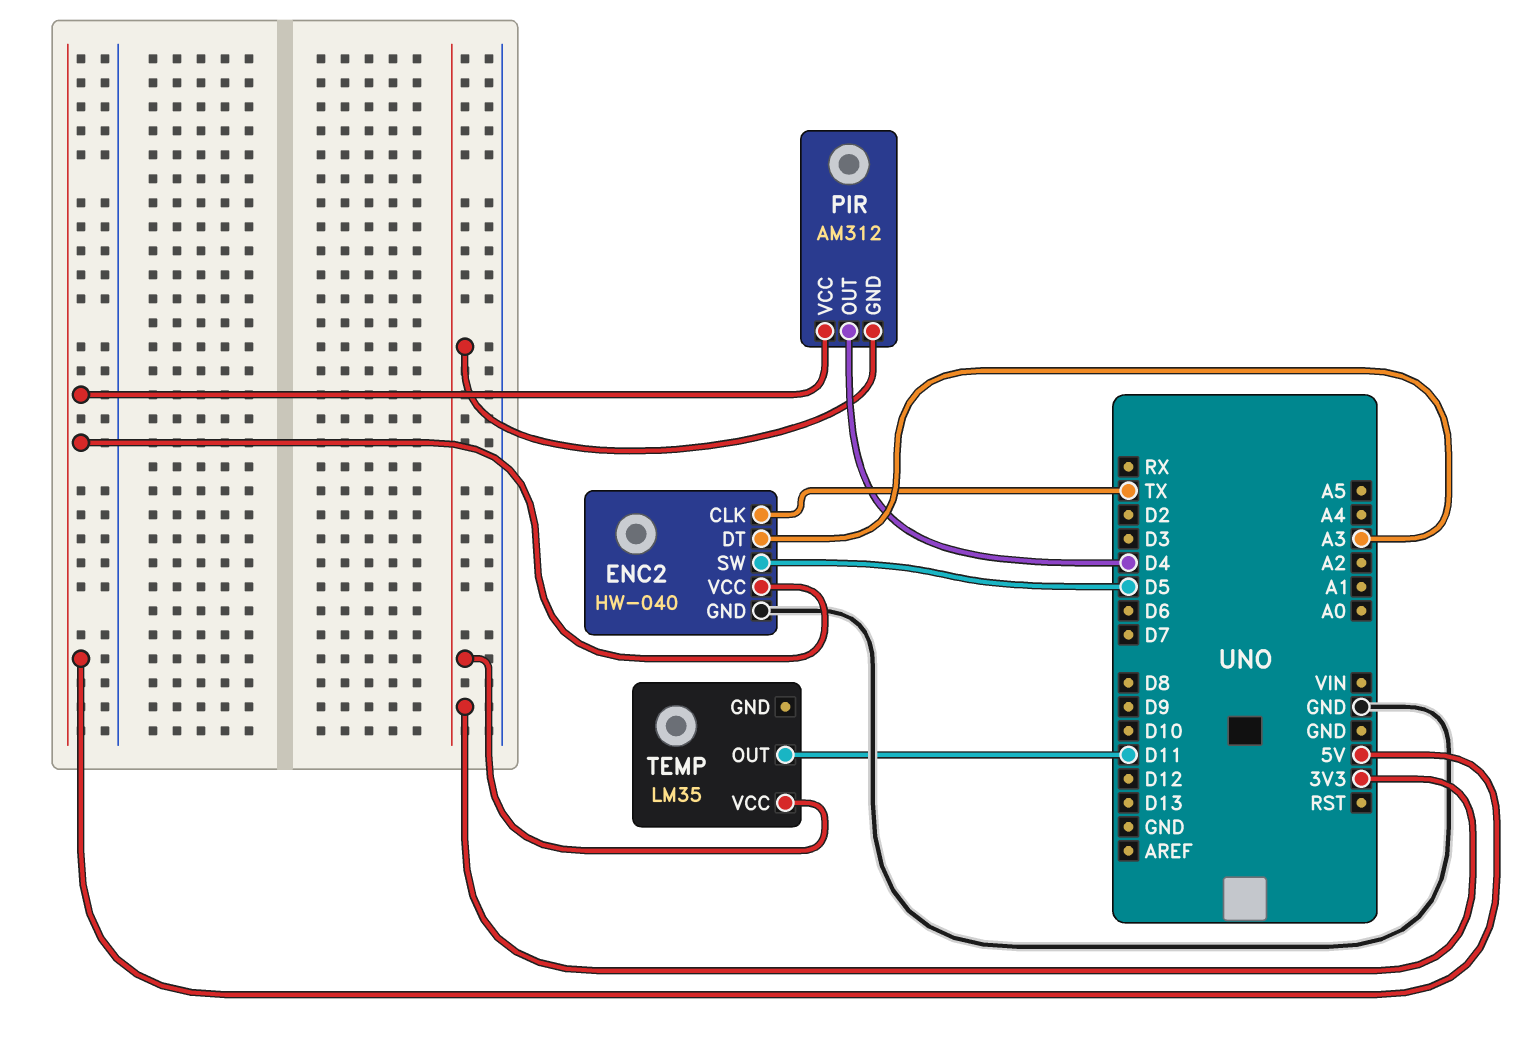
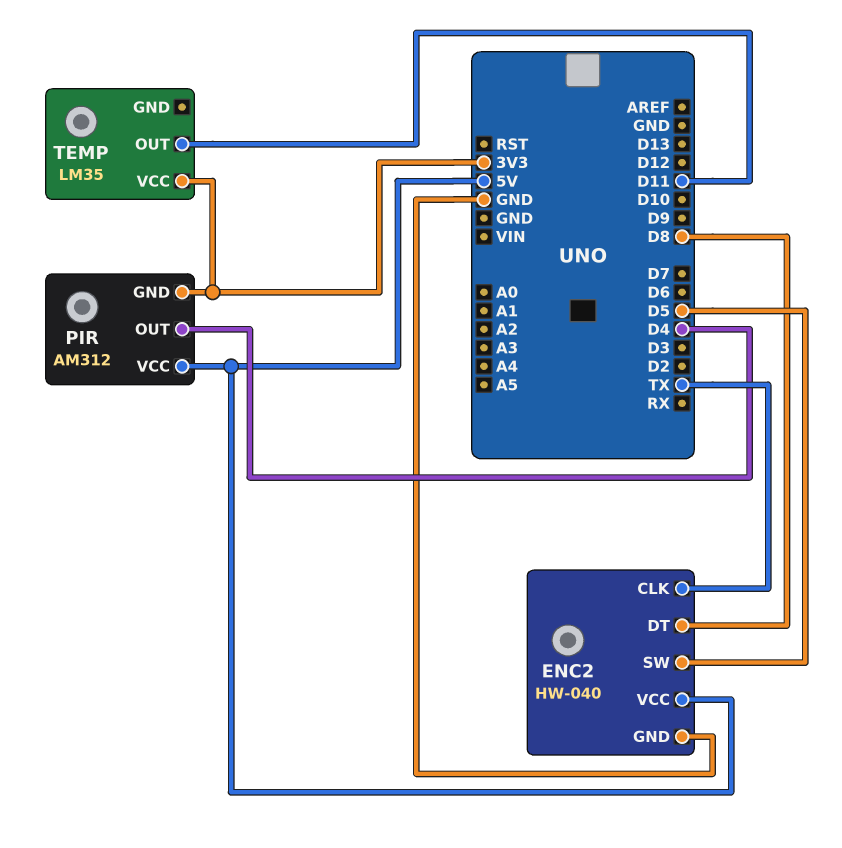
ENC2 pin DT: A3 -> D8

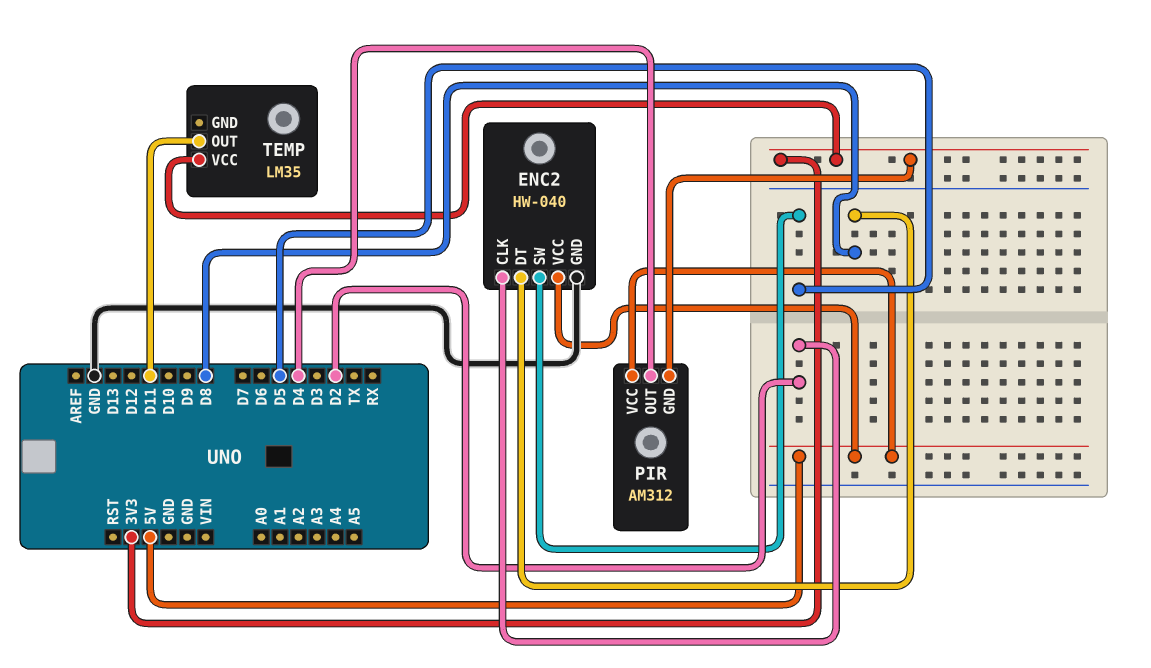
ENC2 pin CLK: TX -> D2

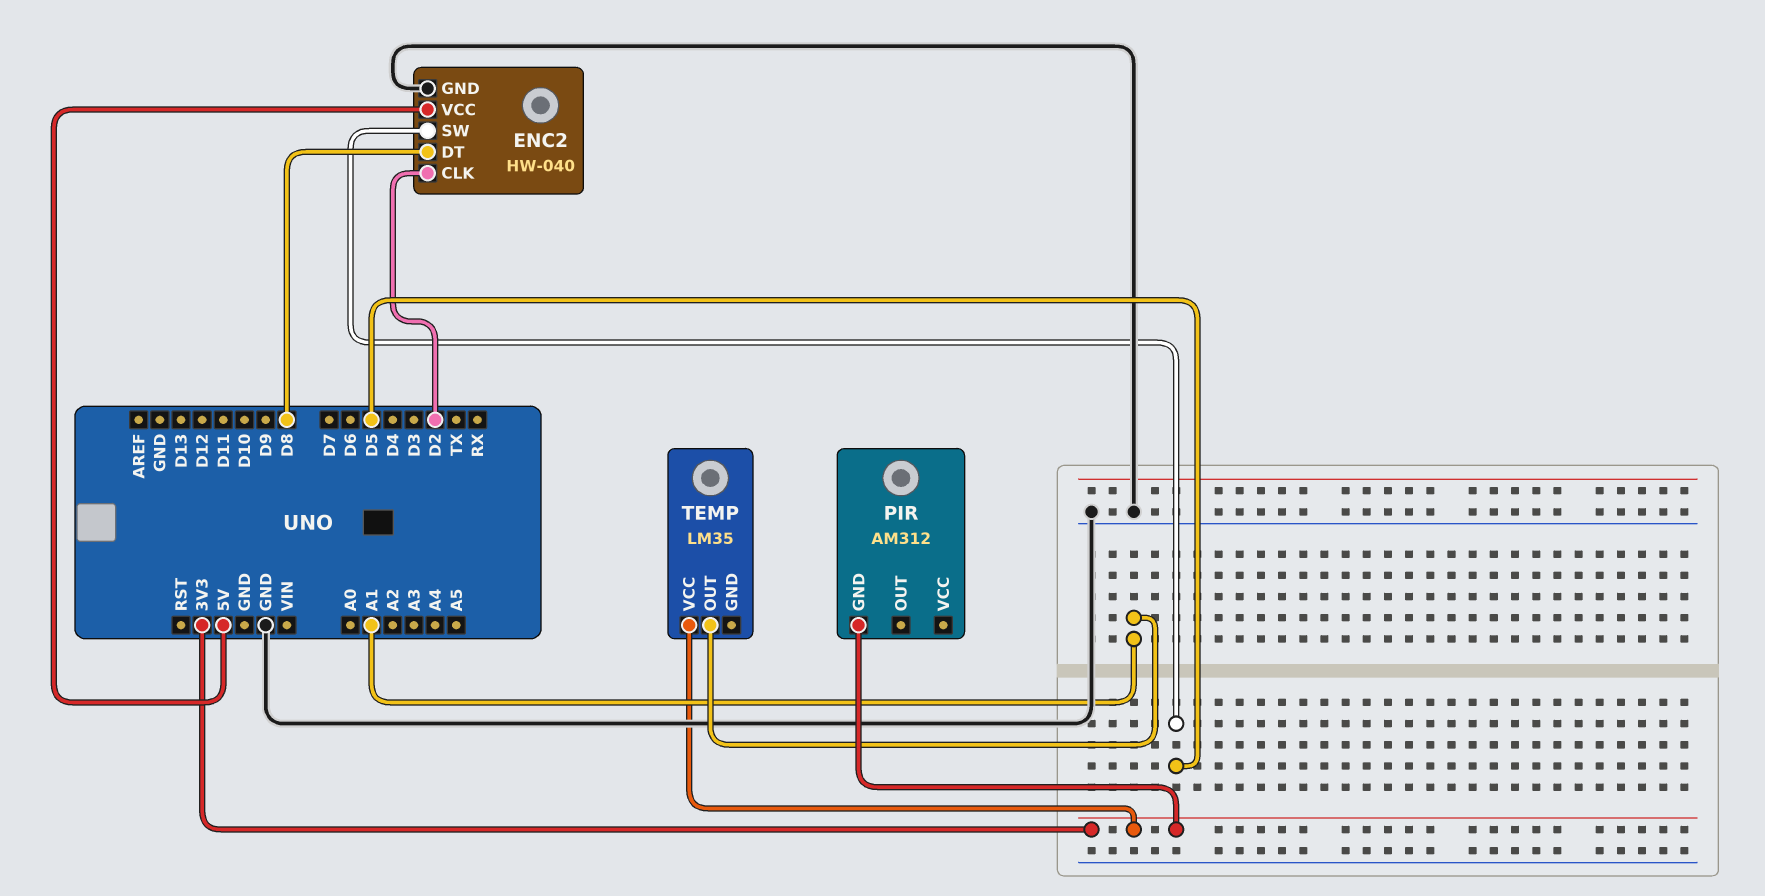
PIR pin OUT: D4 -> none
PIR pin VCC: 5V -> none
TEMP pin OUT: D11 -> A1

